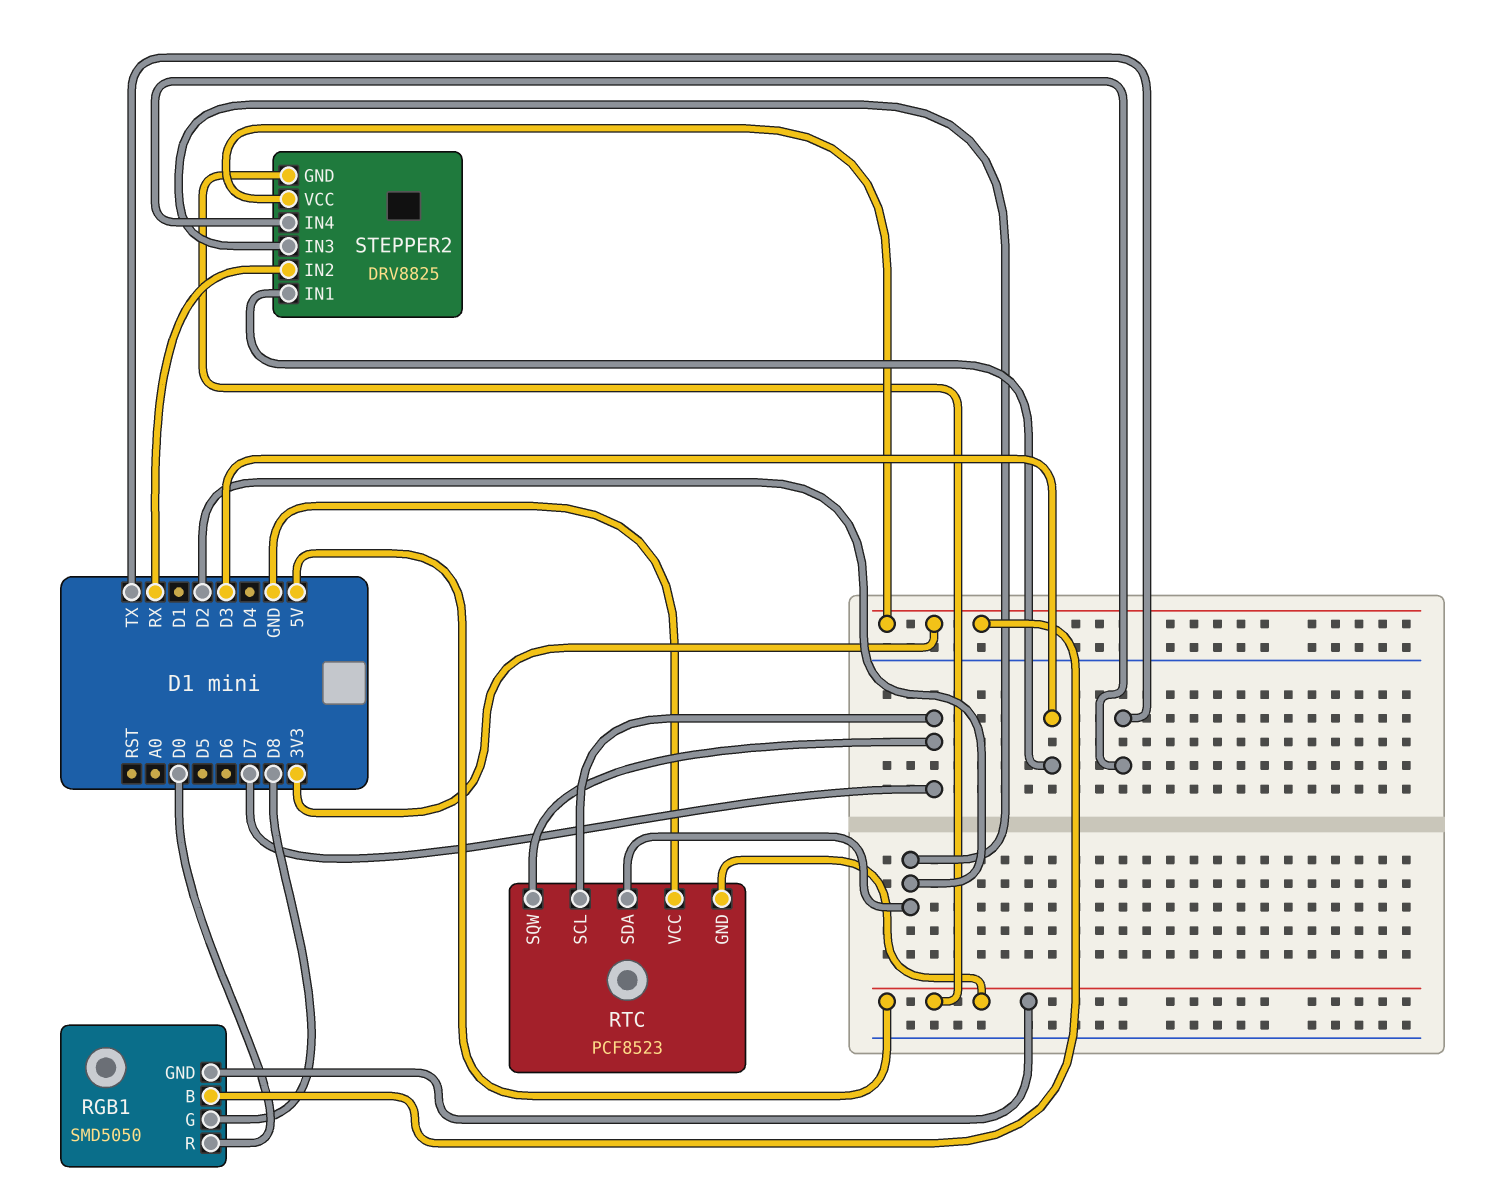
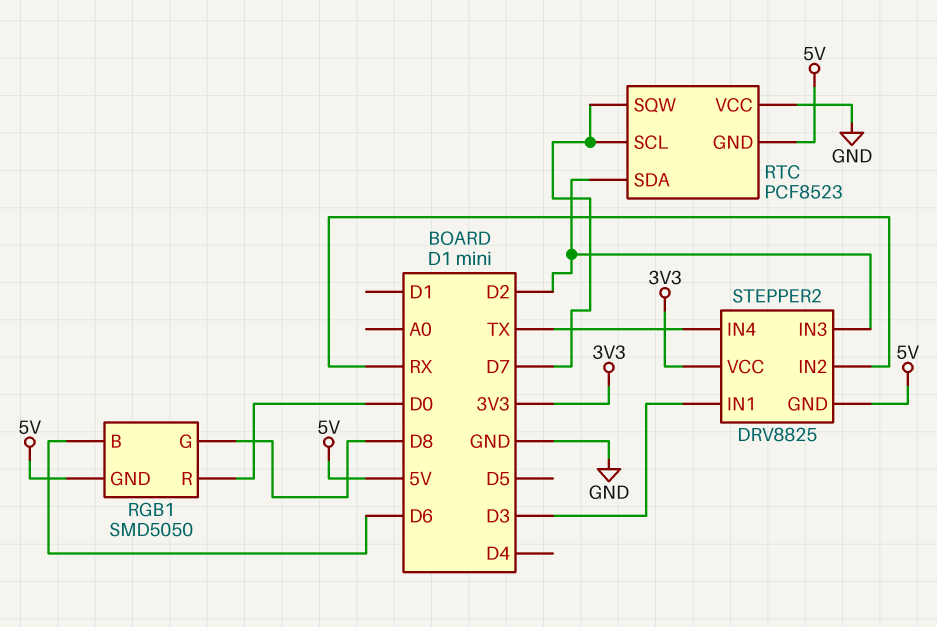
RGB1 pin B: 3V3 -> D6

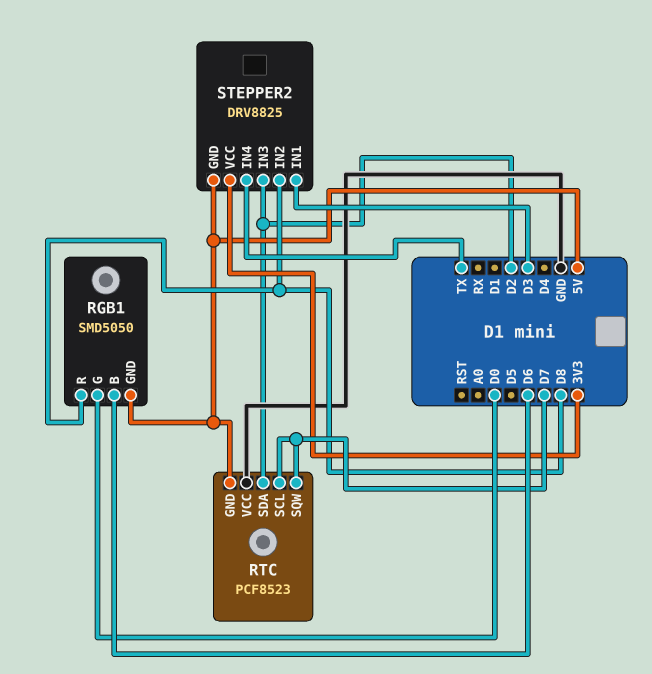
RGB1 pin G: D8 -> D0
RGB1 pin R: D0 -> D8
STEPPER2 pin IN2: RX -> D8

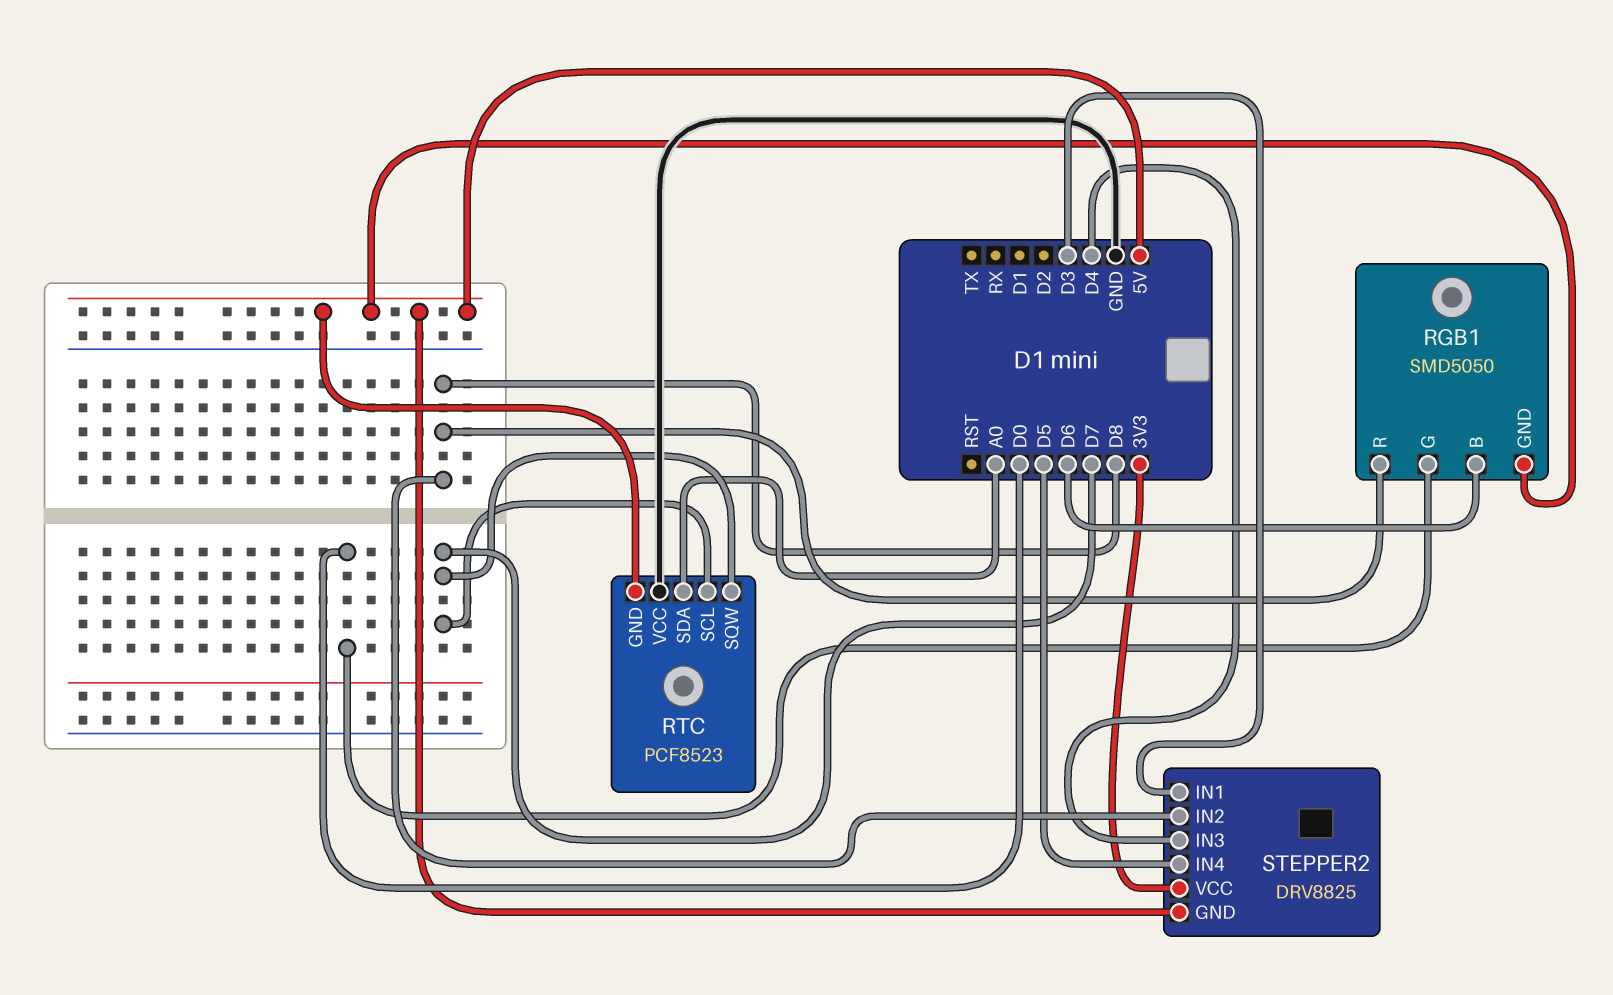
RTC pin SDA: D2 -> A0
STEPPER2 pin IN3: D2 -> D4
STEPPER2 pin IN4: TX -> D5

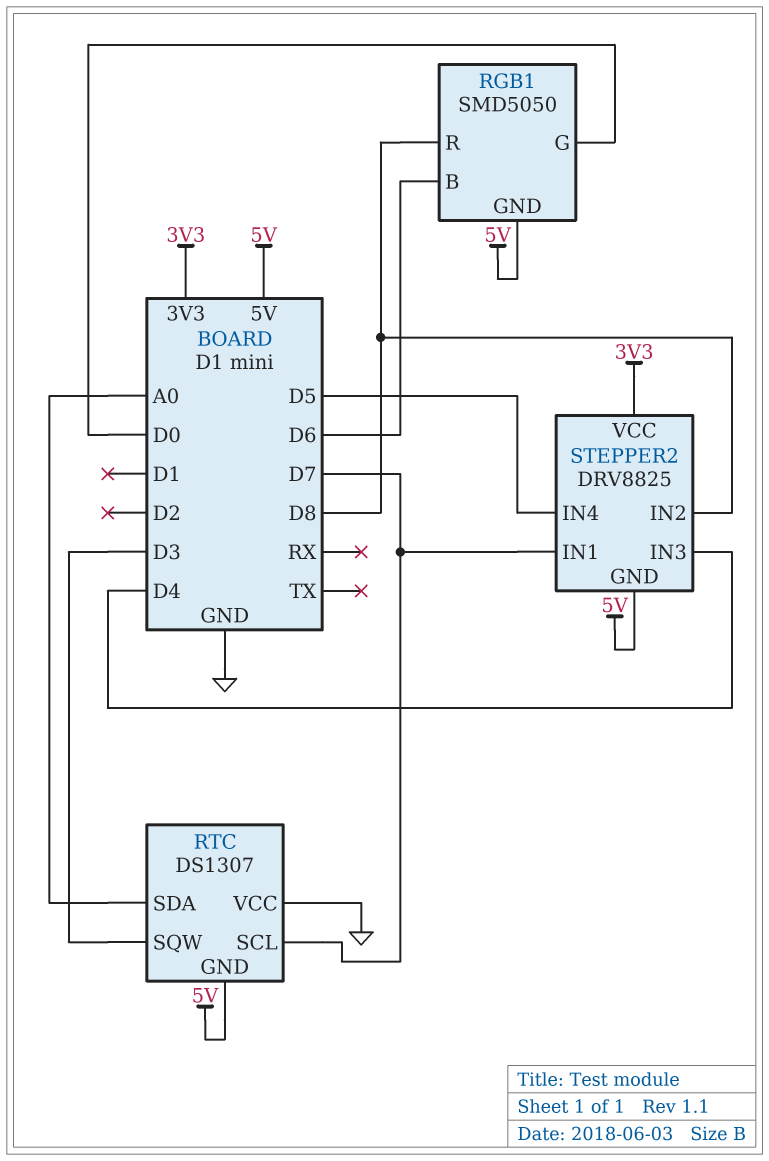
RTC: PCF8523 -> DS1307
RTC pin SQW: D7 -> D3
STEPPER2 pin IN1: D3 -> D7

